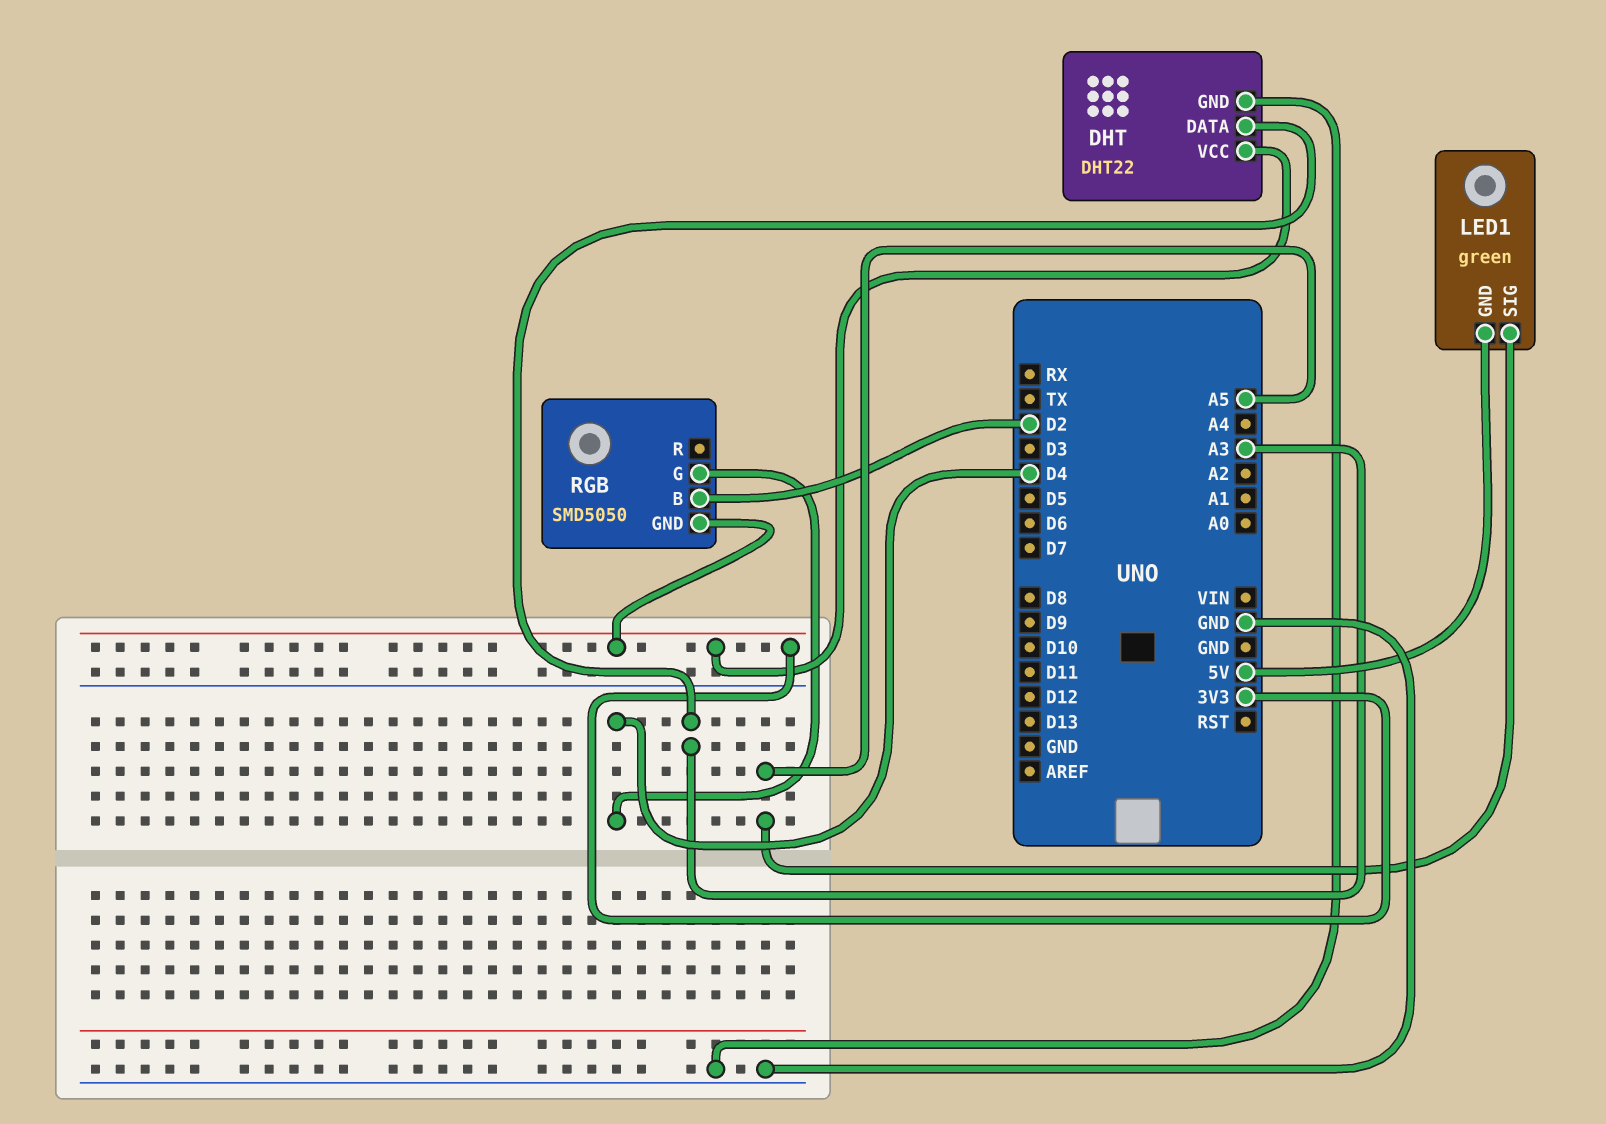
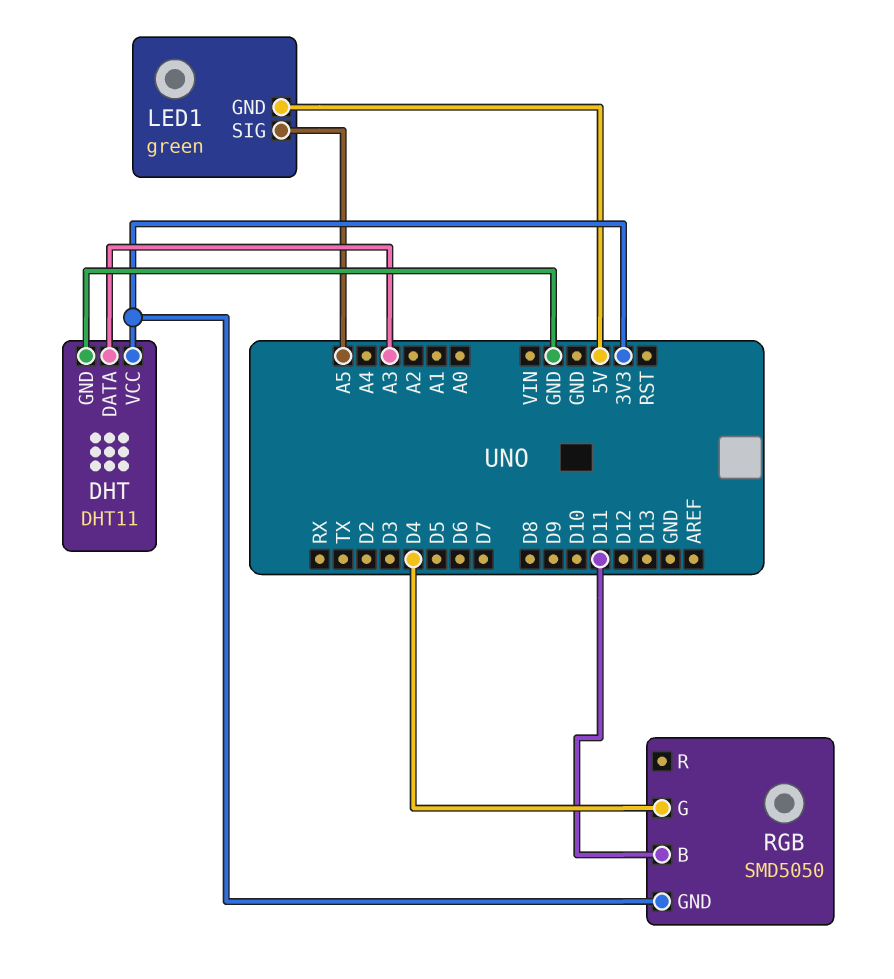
DHT: DHT22 -> DHT11
RGB pin B: D2 -> D11

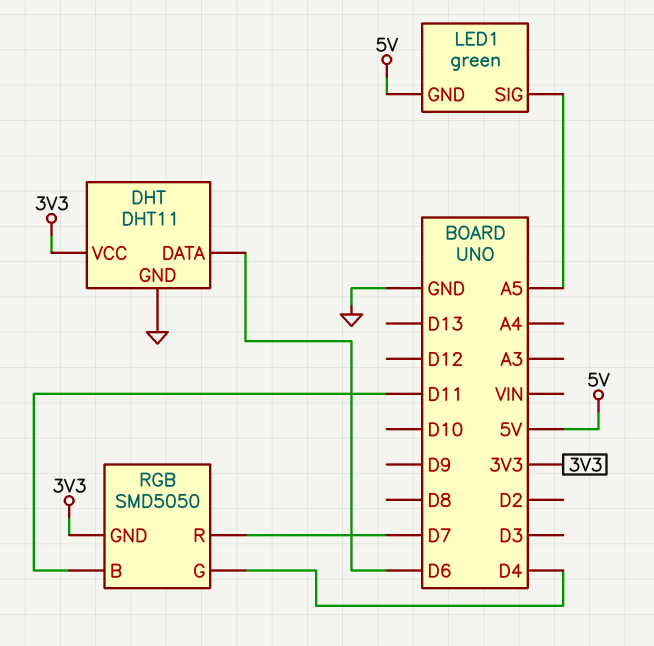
DHT pin DATA: A3 -> D6
RGB pin R: none -> D7

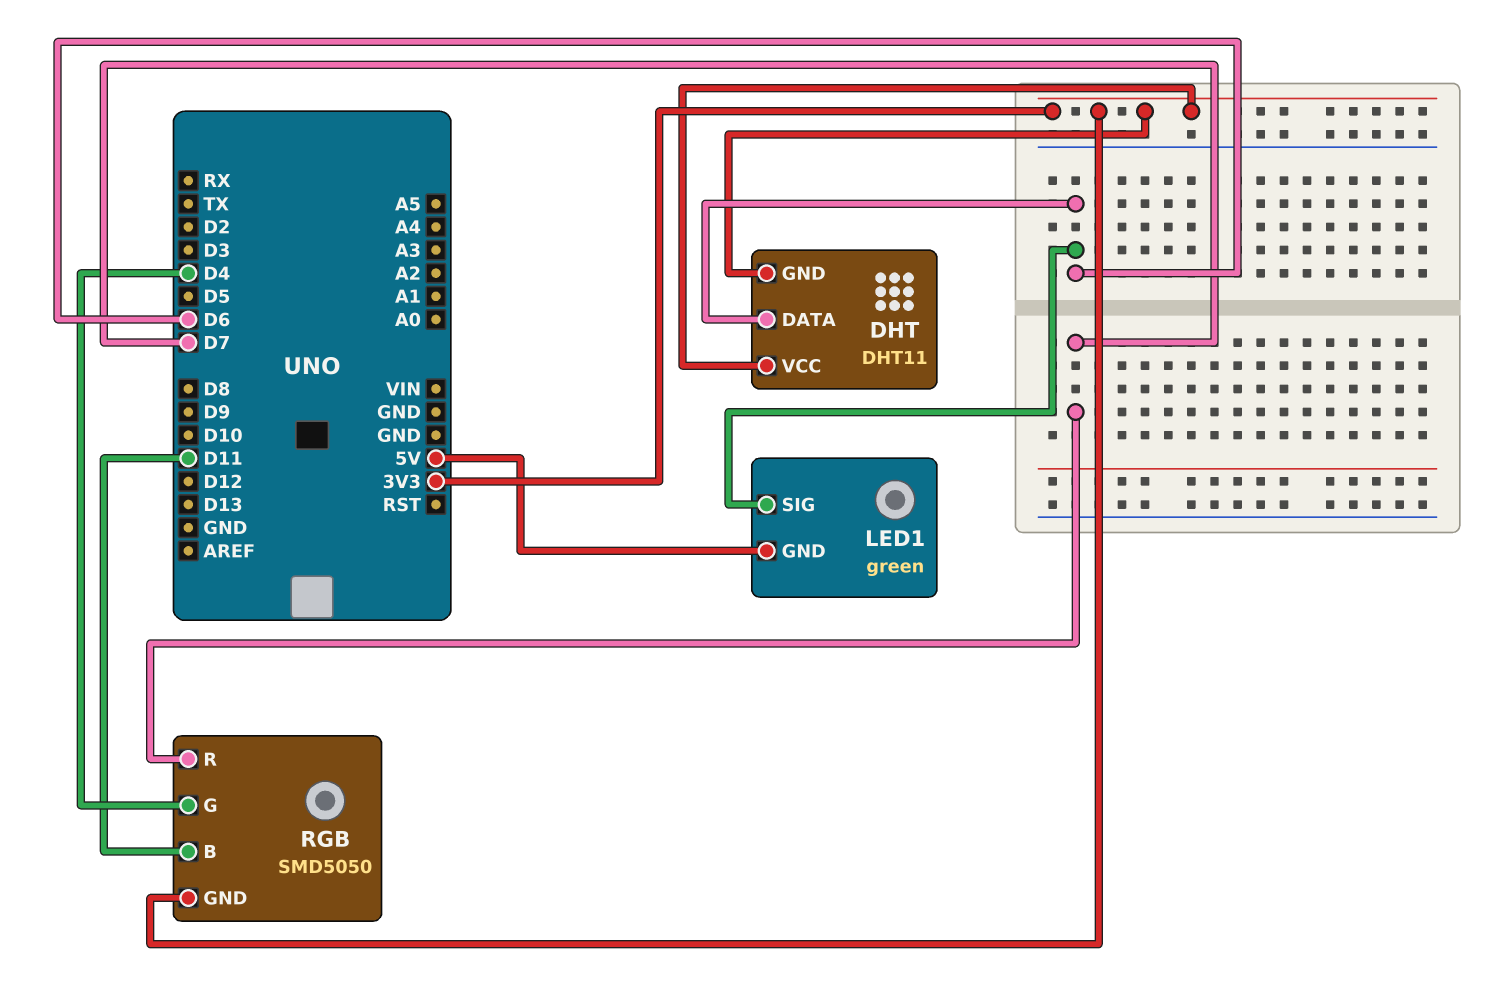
DHT pin GND: GND -> 3V3
LED1 pin SIG: A5 -> D6

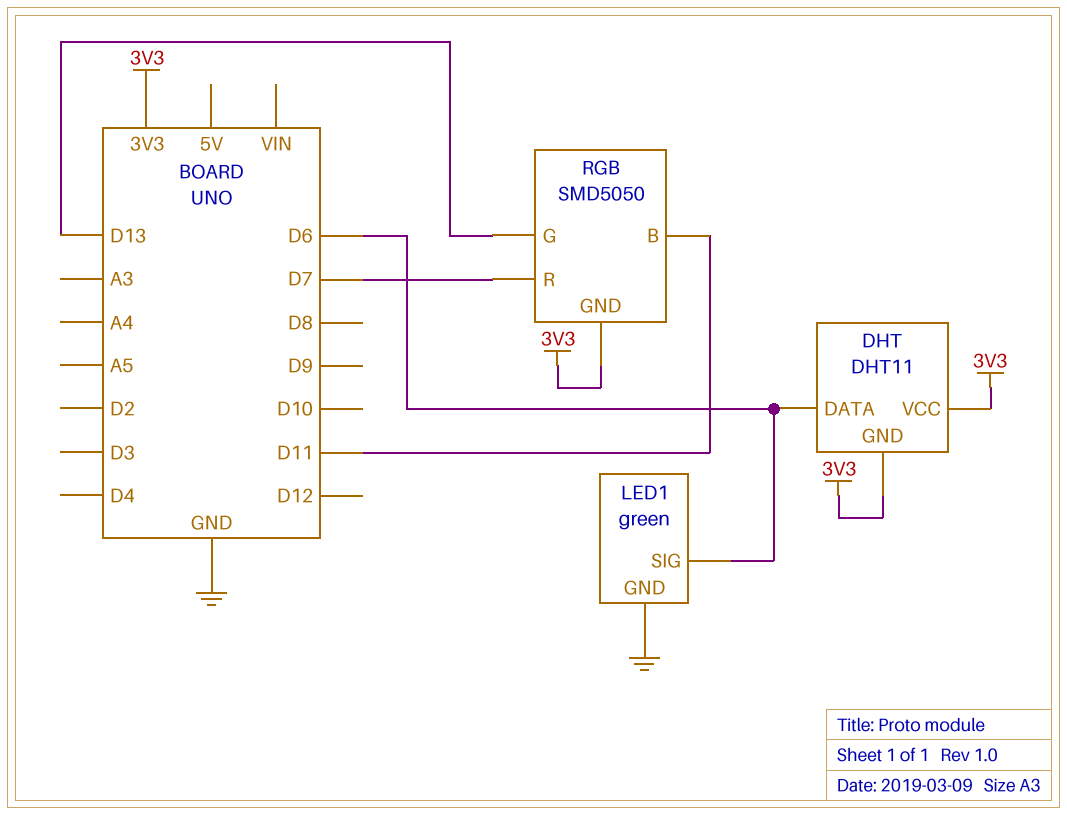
LED1 pin GND: 5V -> GND
RGB pin G: D4 -> D13

